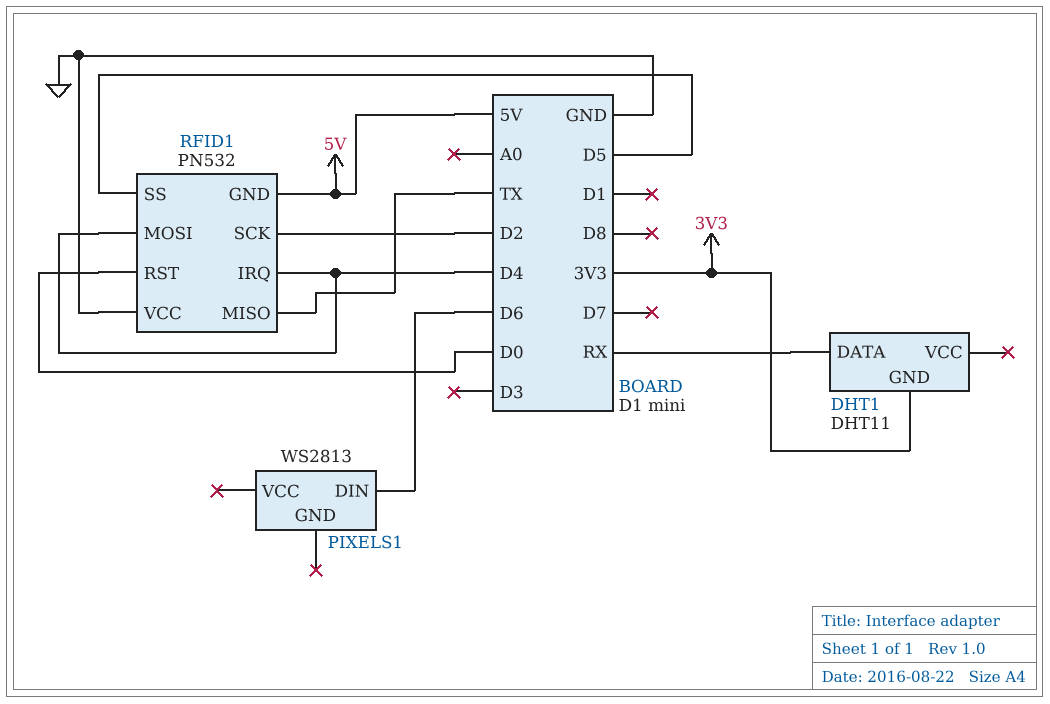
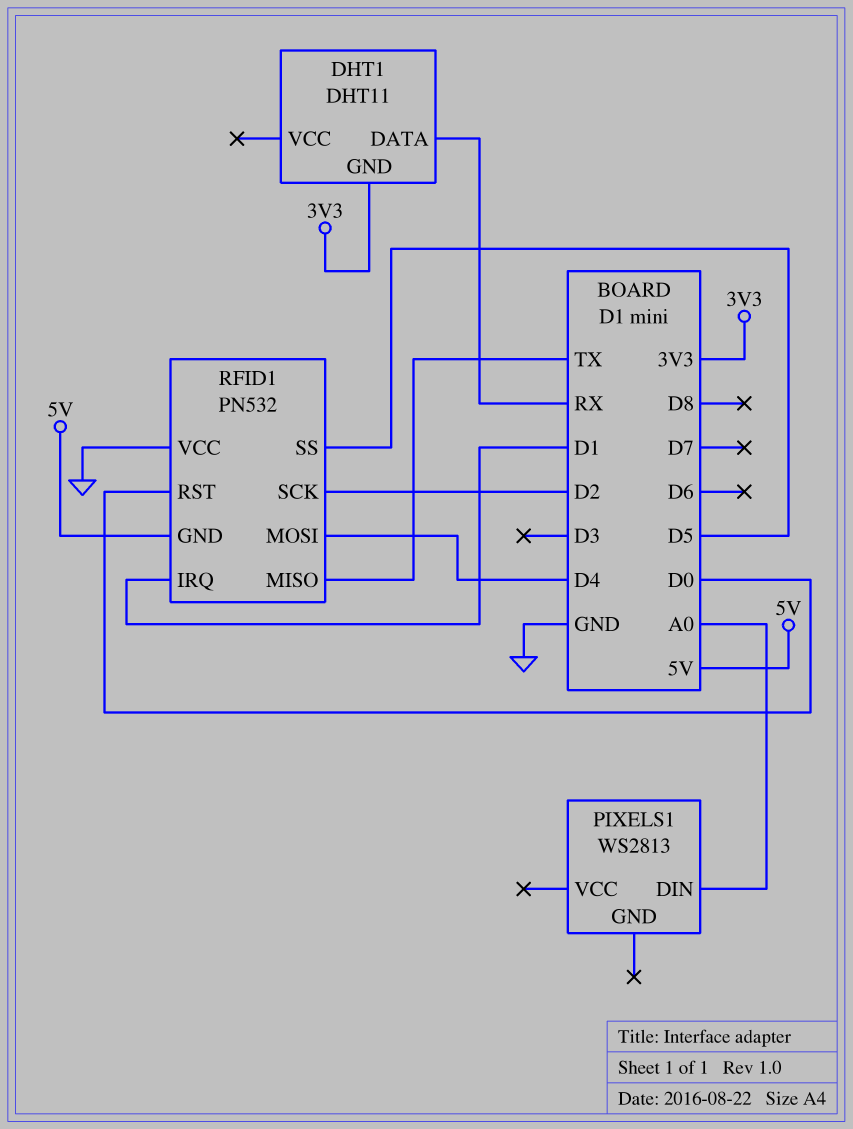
PIXELS1 pin DIN: D6 -> A0
RFID1 pin IRQ: D4 -> D1

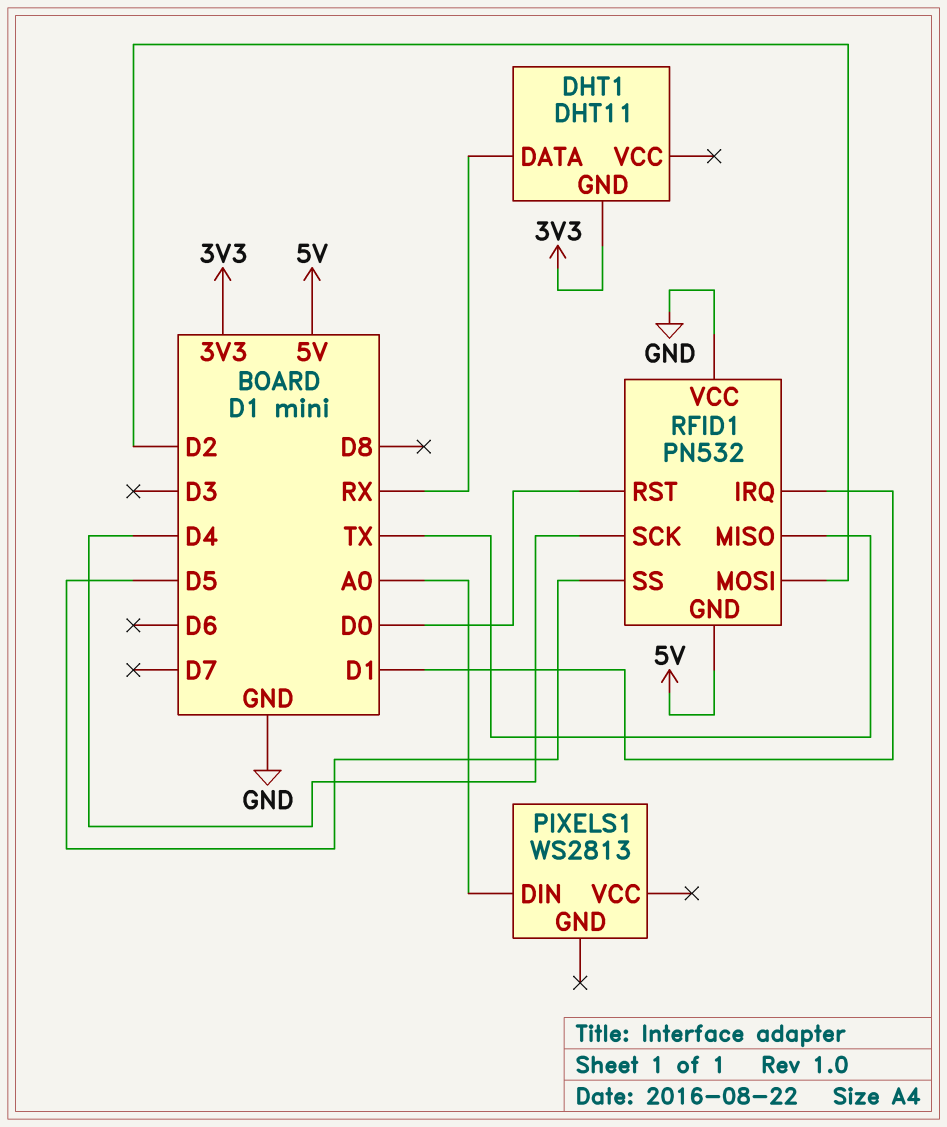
RFID1 pin MOSI: D4 -> D2
RFID1 pin SCK: D2 -> D4

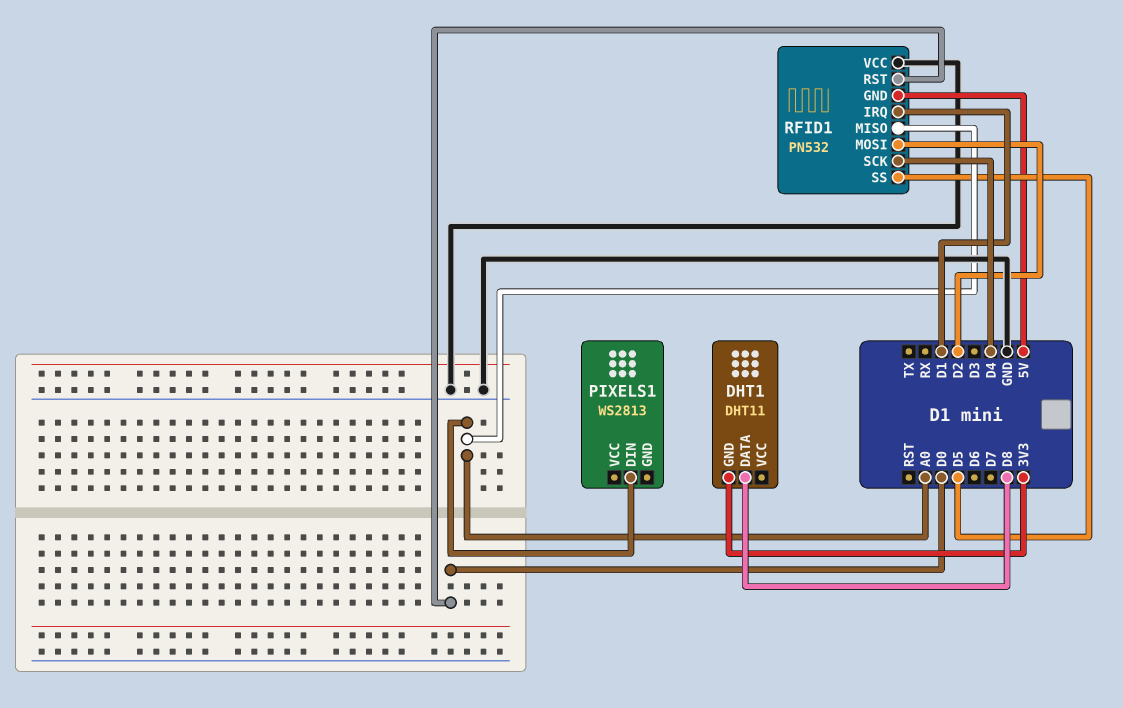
DHT1 pin DATA: RX -> D8
RFID1 pin MISO: TX -> A0

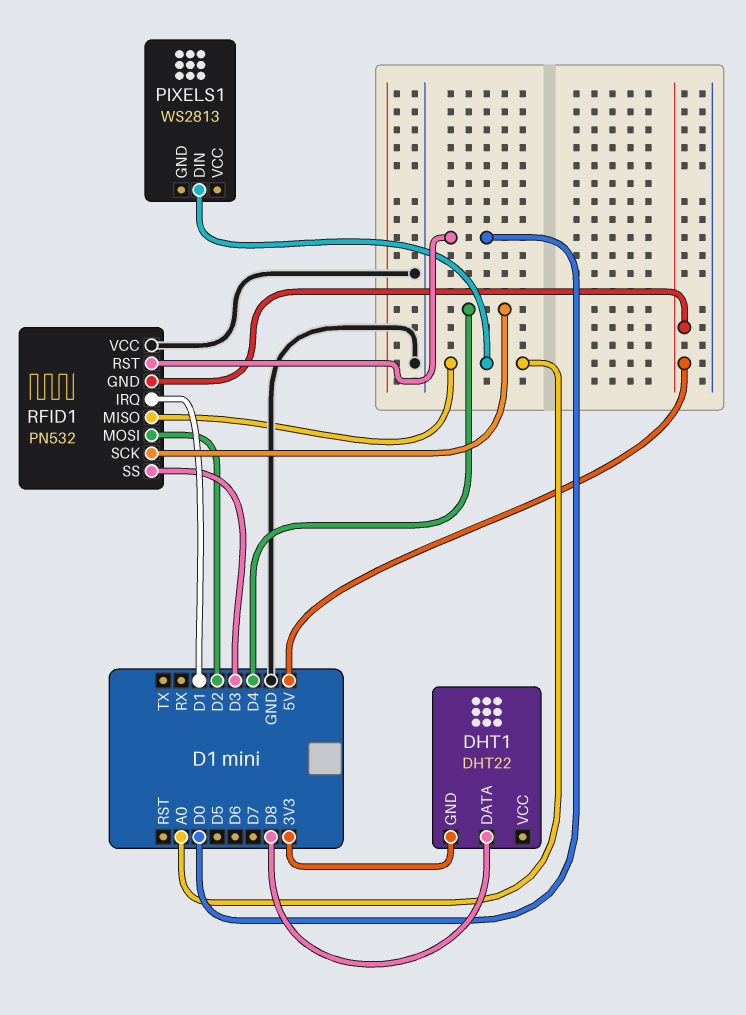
DHT1: DHT11 -> DHT22
RFID1 pin SS: D5 -> D3

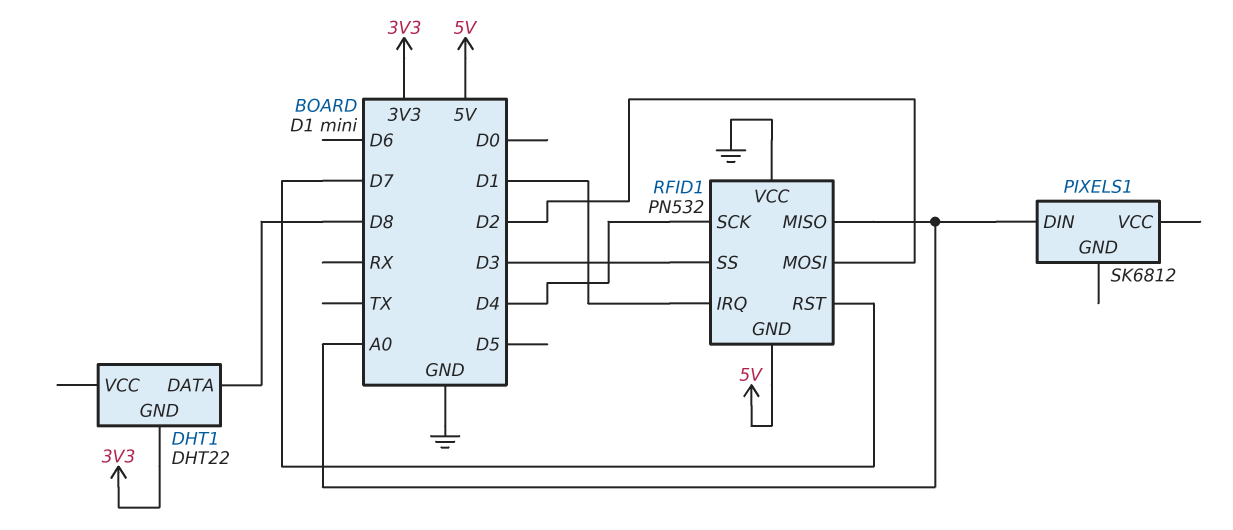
PIXELS1: WS2813 -> SK6812
RFID1 pin RST: D0 -> D7

